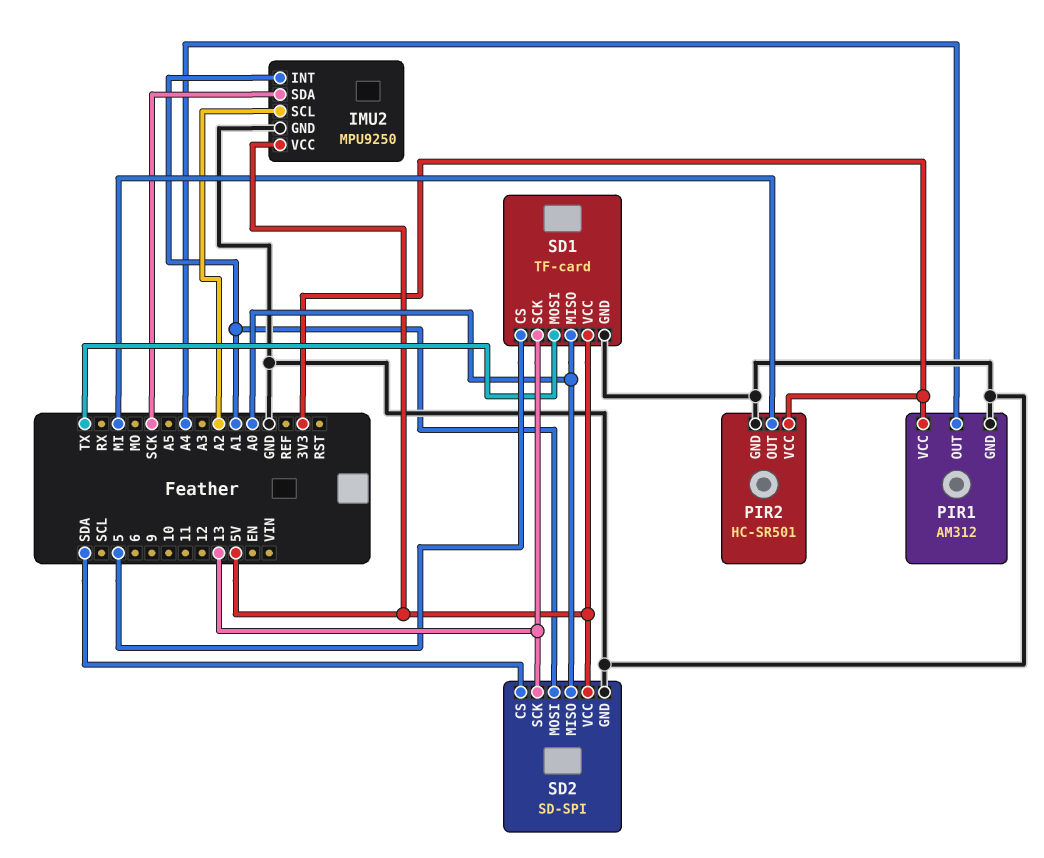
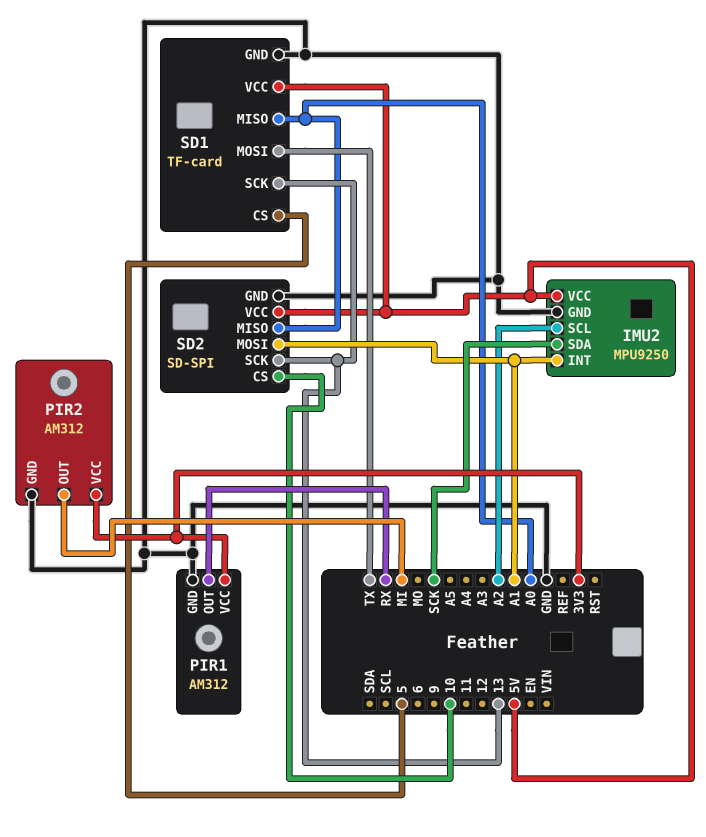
PIR1 pin OUT: A4 -> RX
PIR2: HC-SR501 -> AM312
SD2 pin CS: SDA -> 10

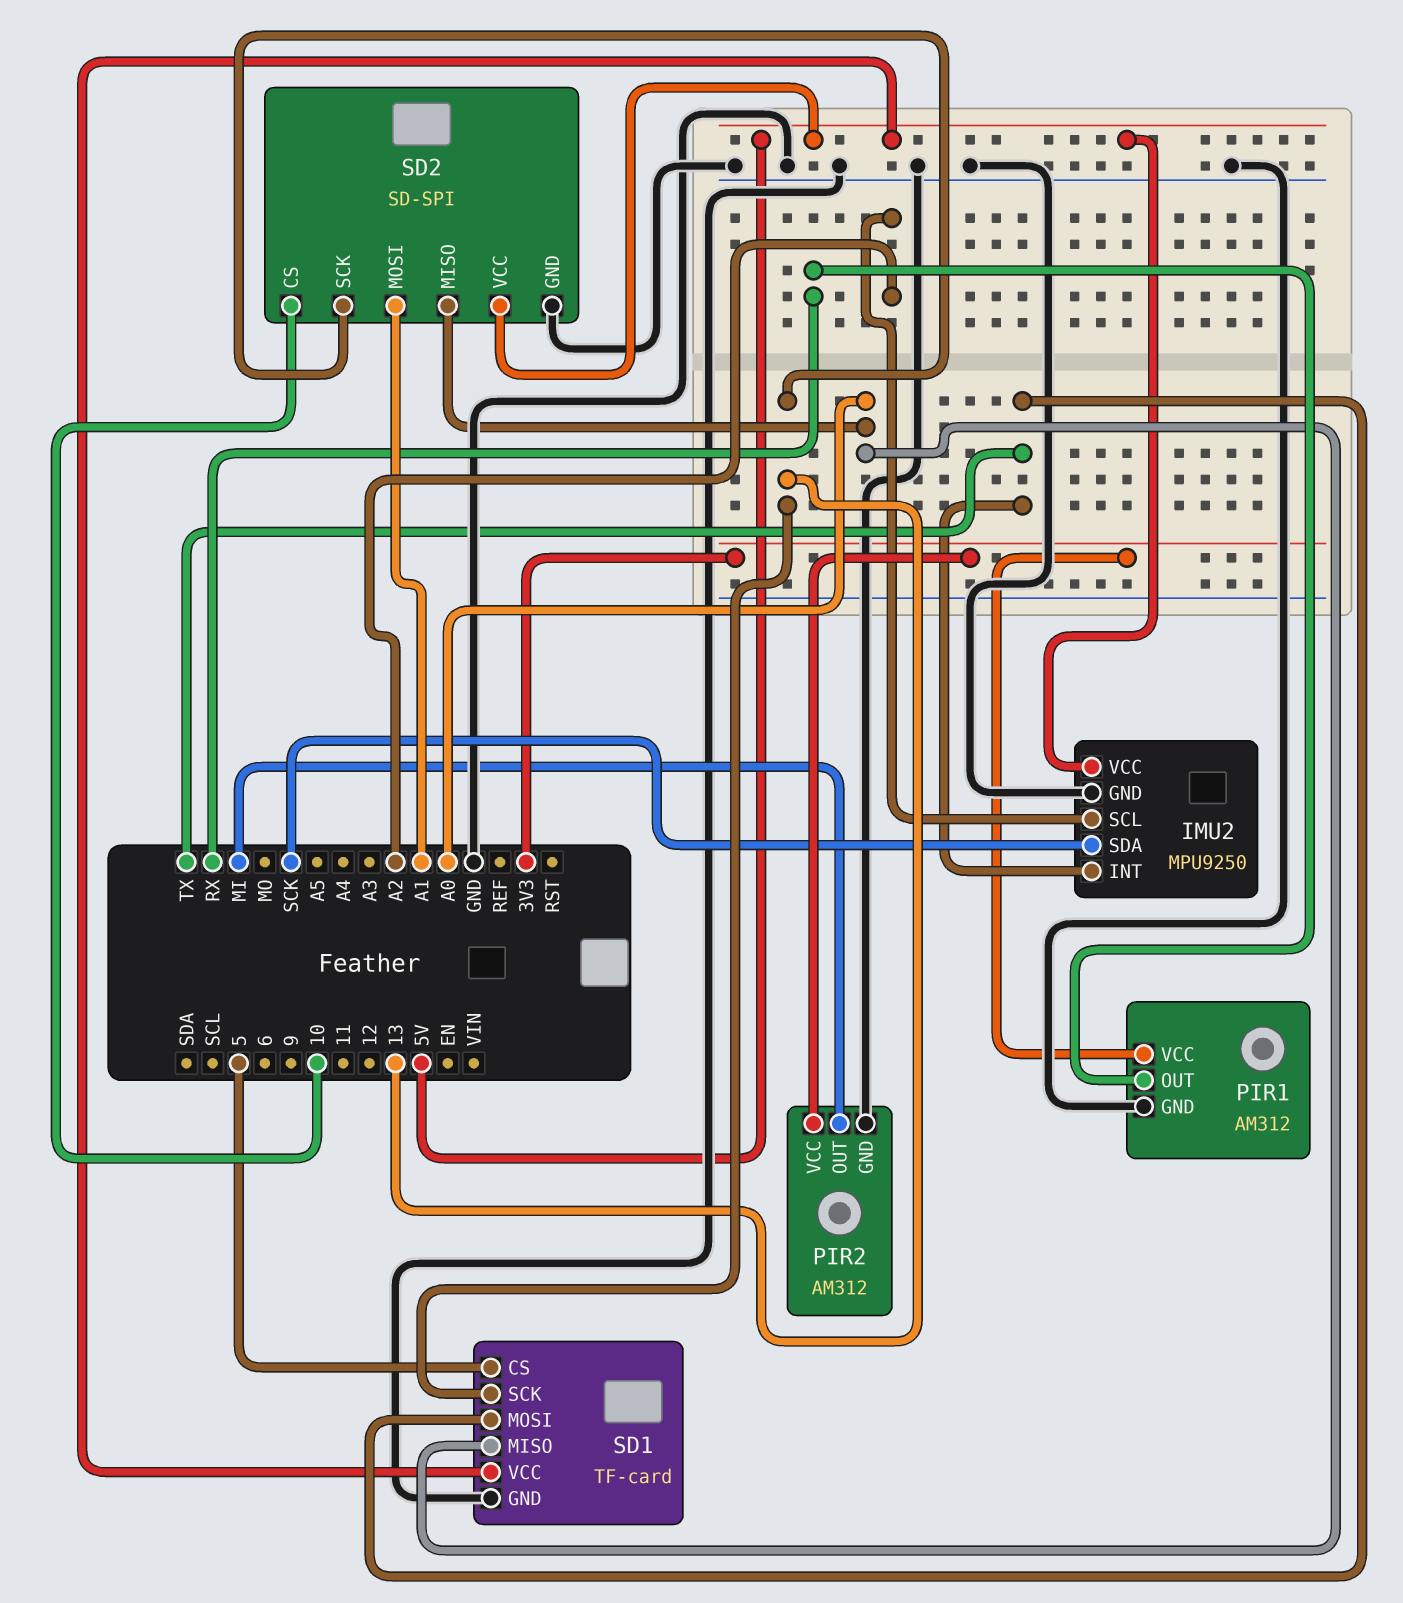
IMU2 pin INT: A1 -> TX

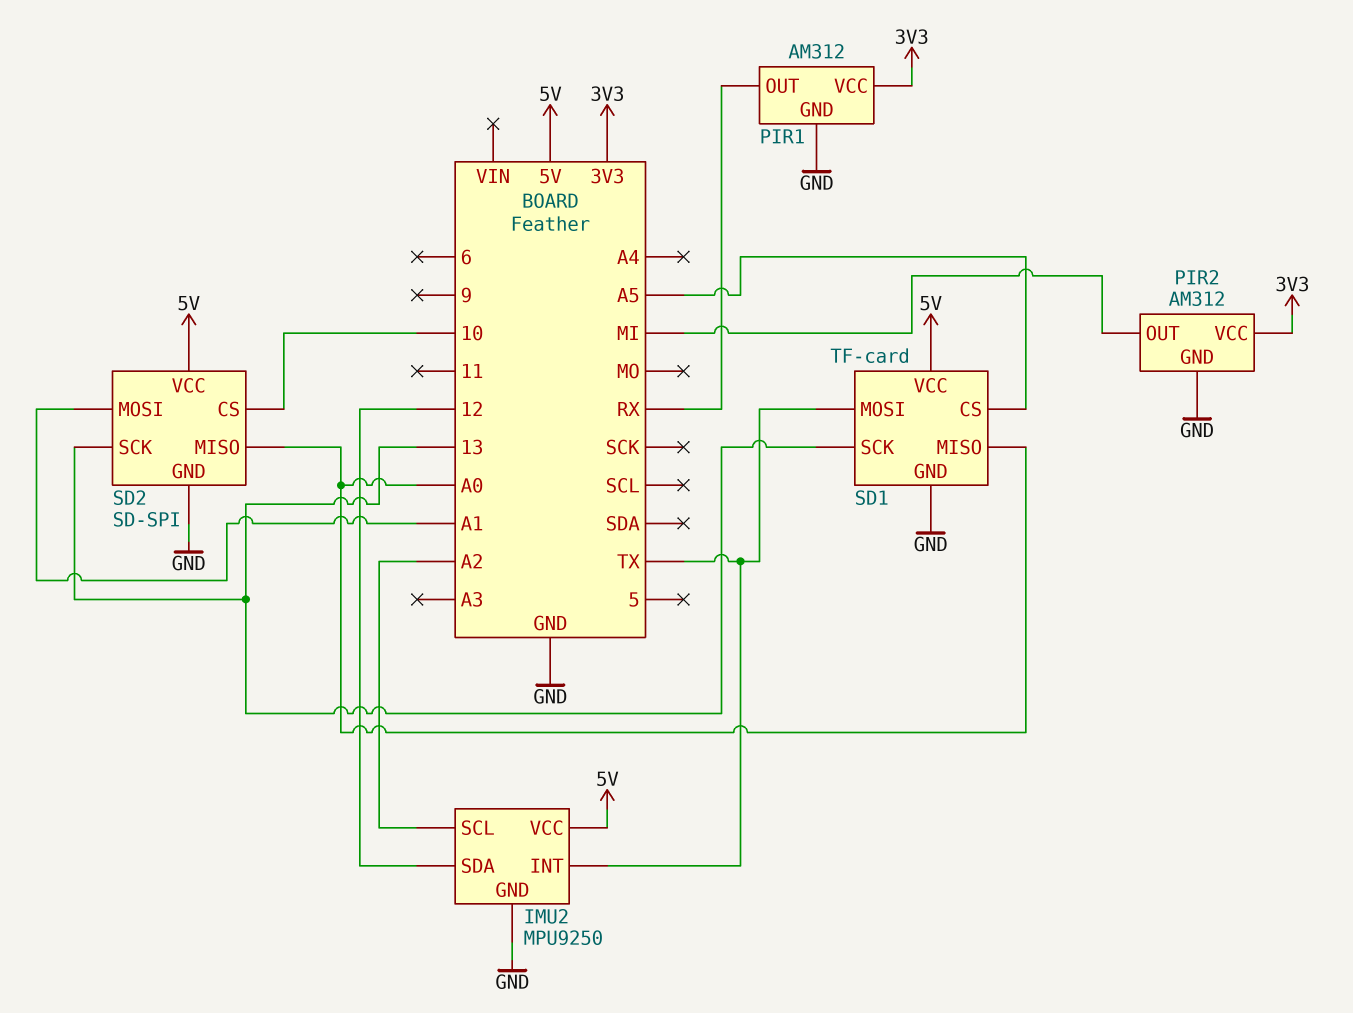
IMU2 pin SDA: SCK -> 12
SD1 pin CS: 5 -> A5

